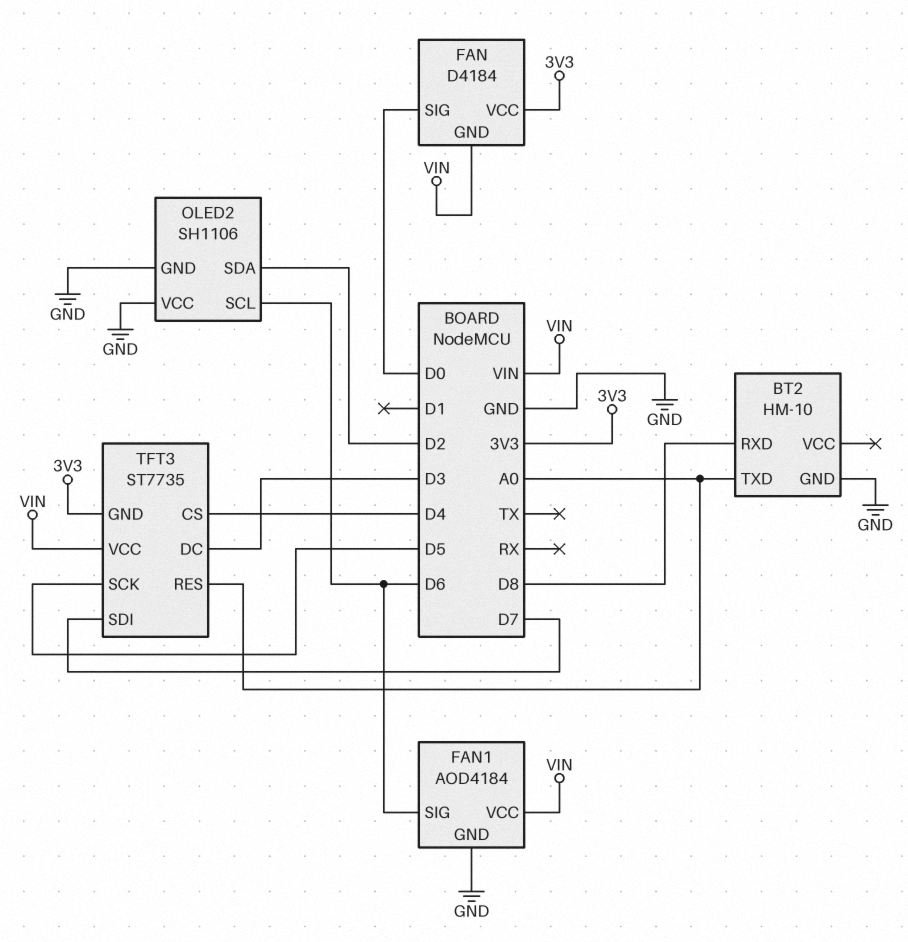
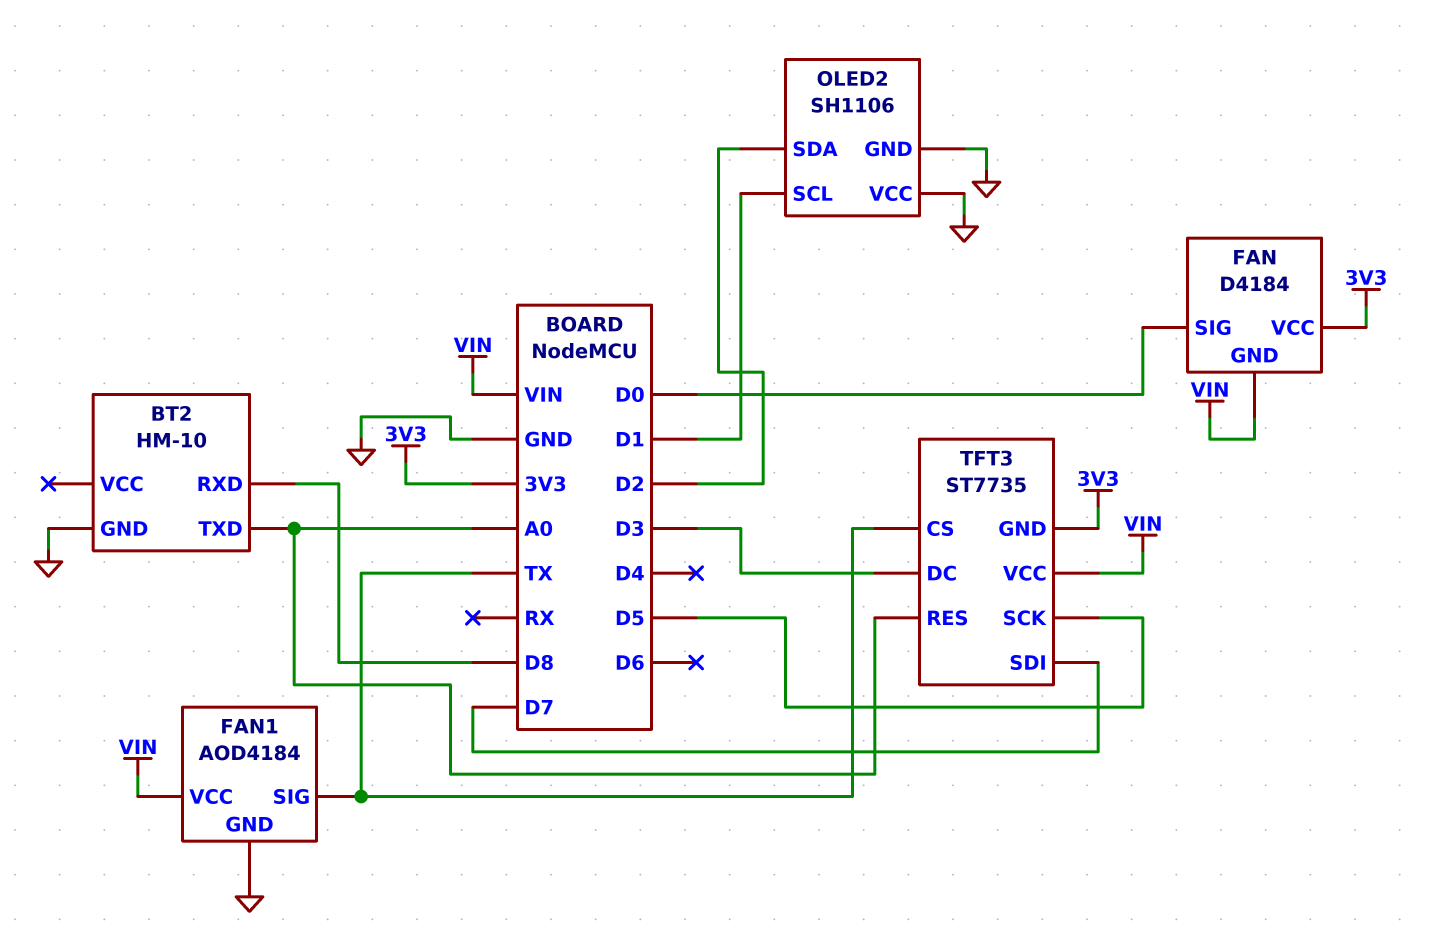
FAN1 pin SIG: D6 -> TX
OLED2 pin SCL: D6 -> D1
TFT3 pin CS: D4 -> TX

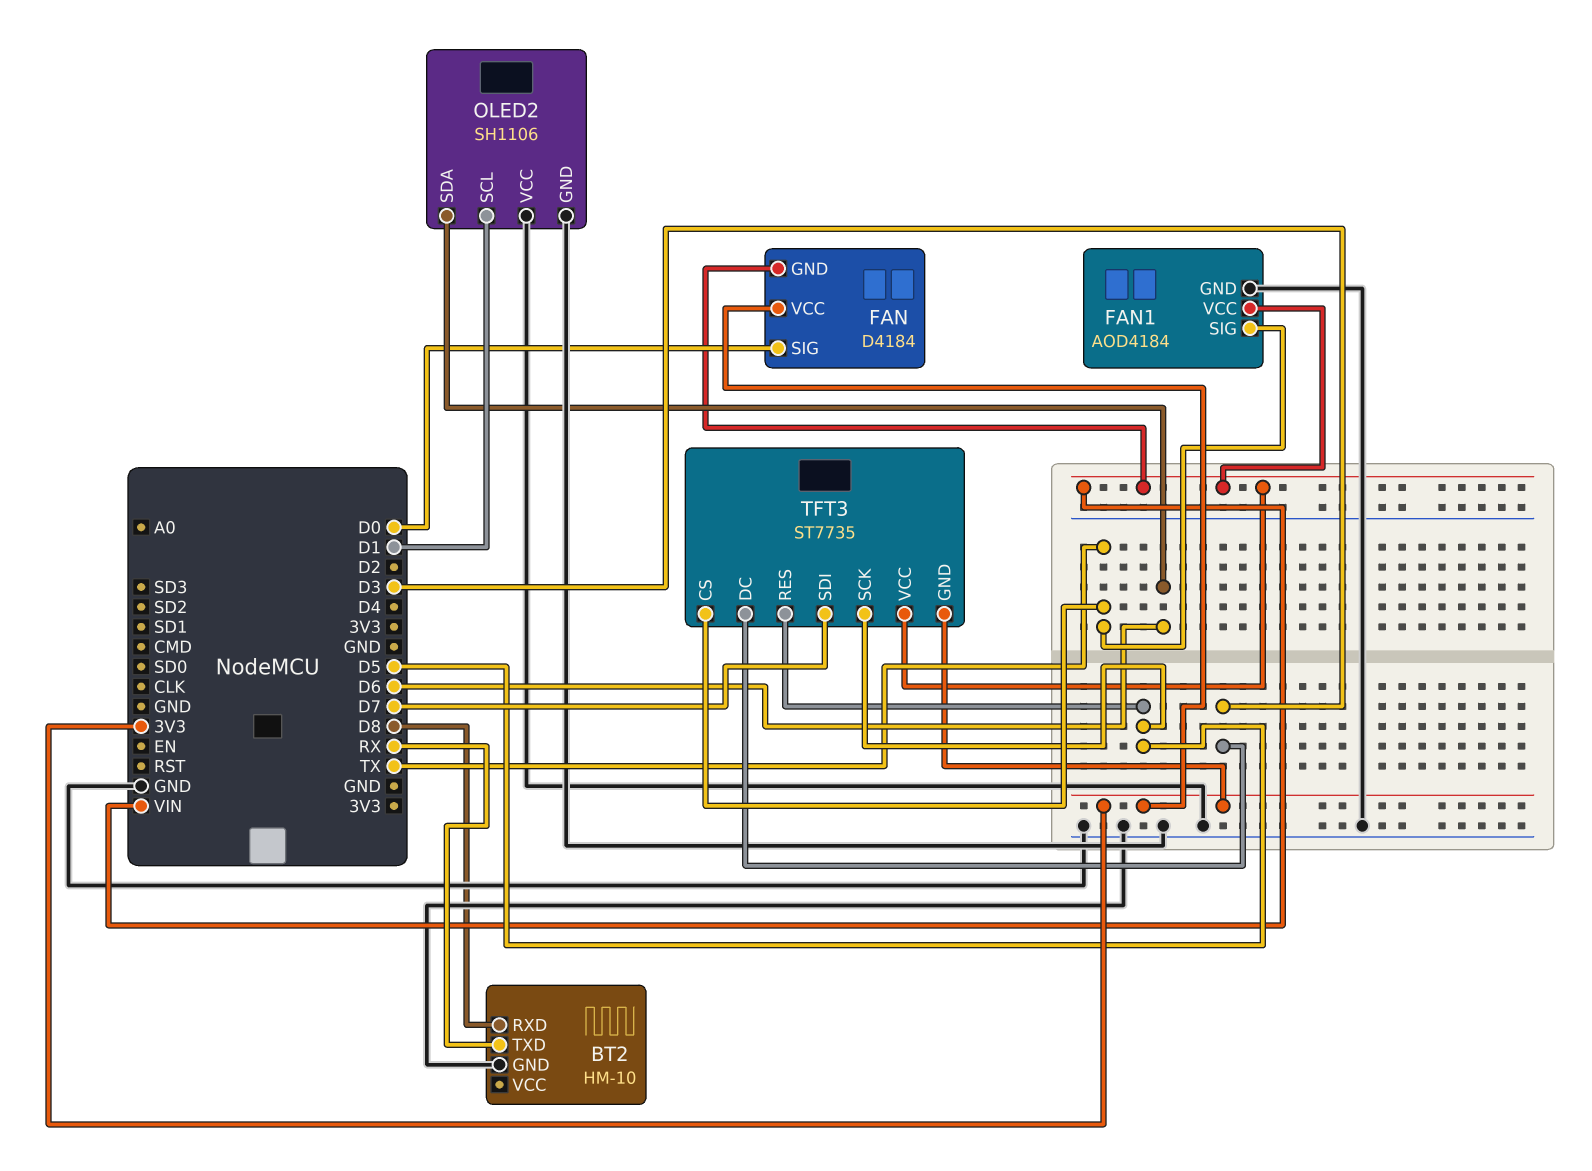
BT2 pin TXD: A0 -> RX
OLED2 pin SDA: D2 -> D6
TFT3 pin RES: A0 -> D5

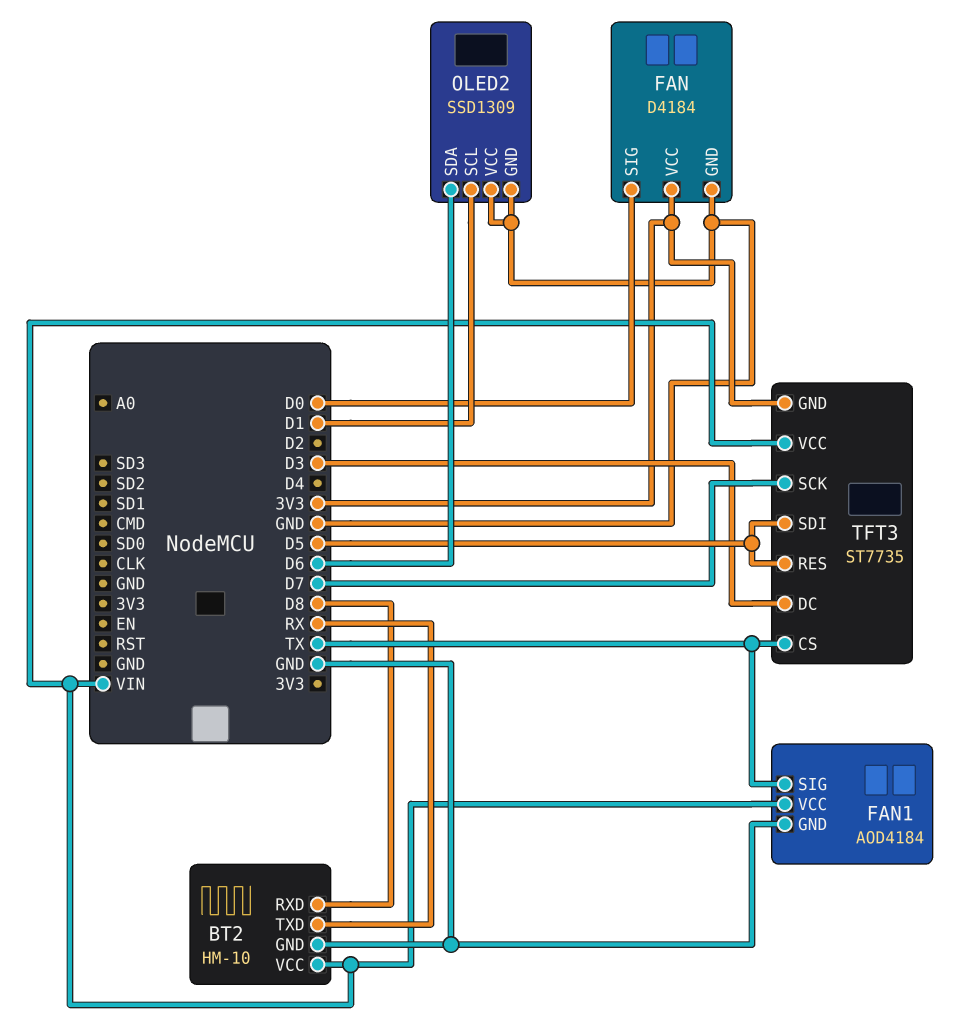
BT2 pin VCC: none -> VIN
FAN pin GND: VIN -> GND
OLED2: SH1106 -> SSD1309
TFT3 pin SCK: D5 -> D7
TFT3 pin SDI: D7 -> D5

